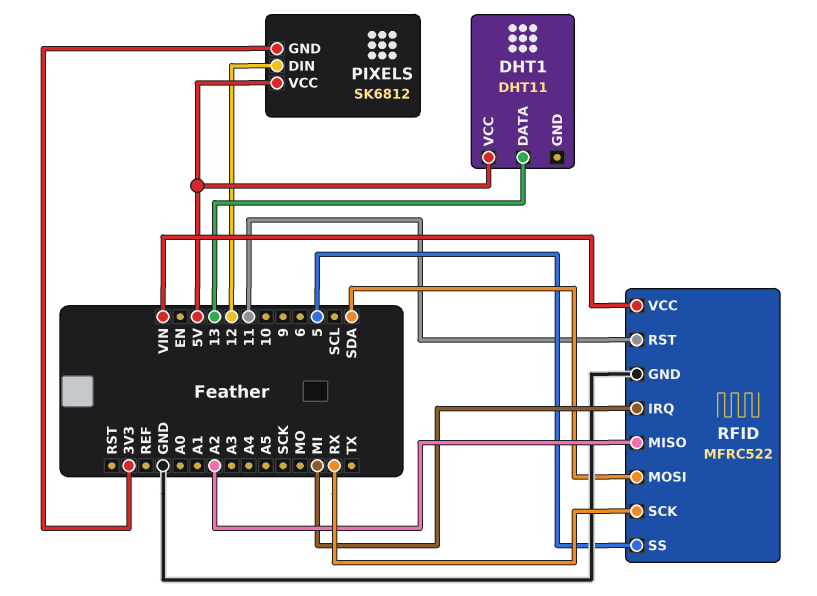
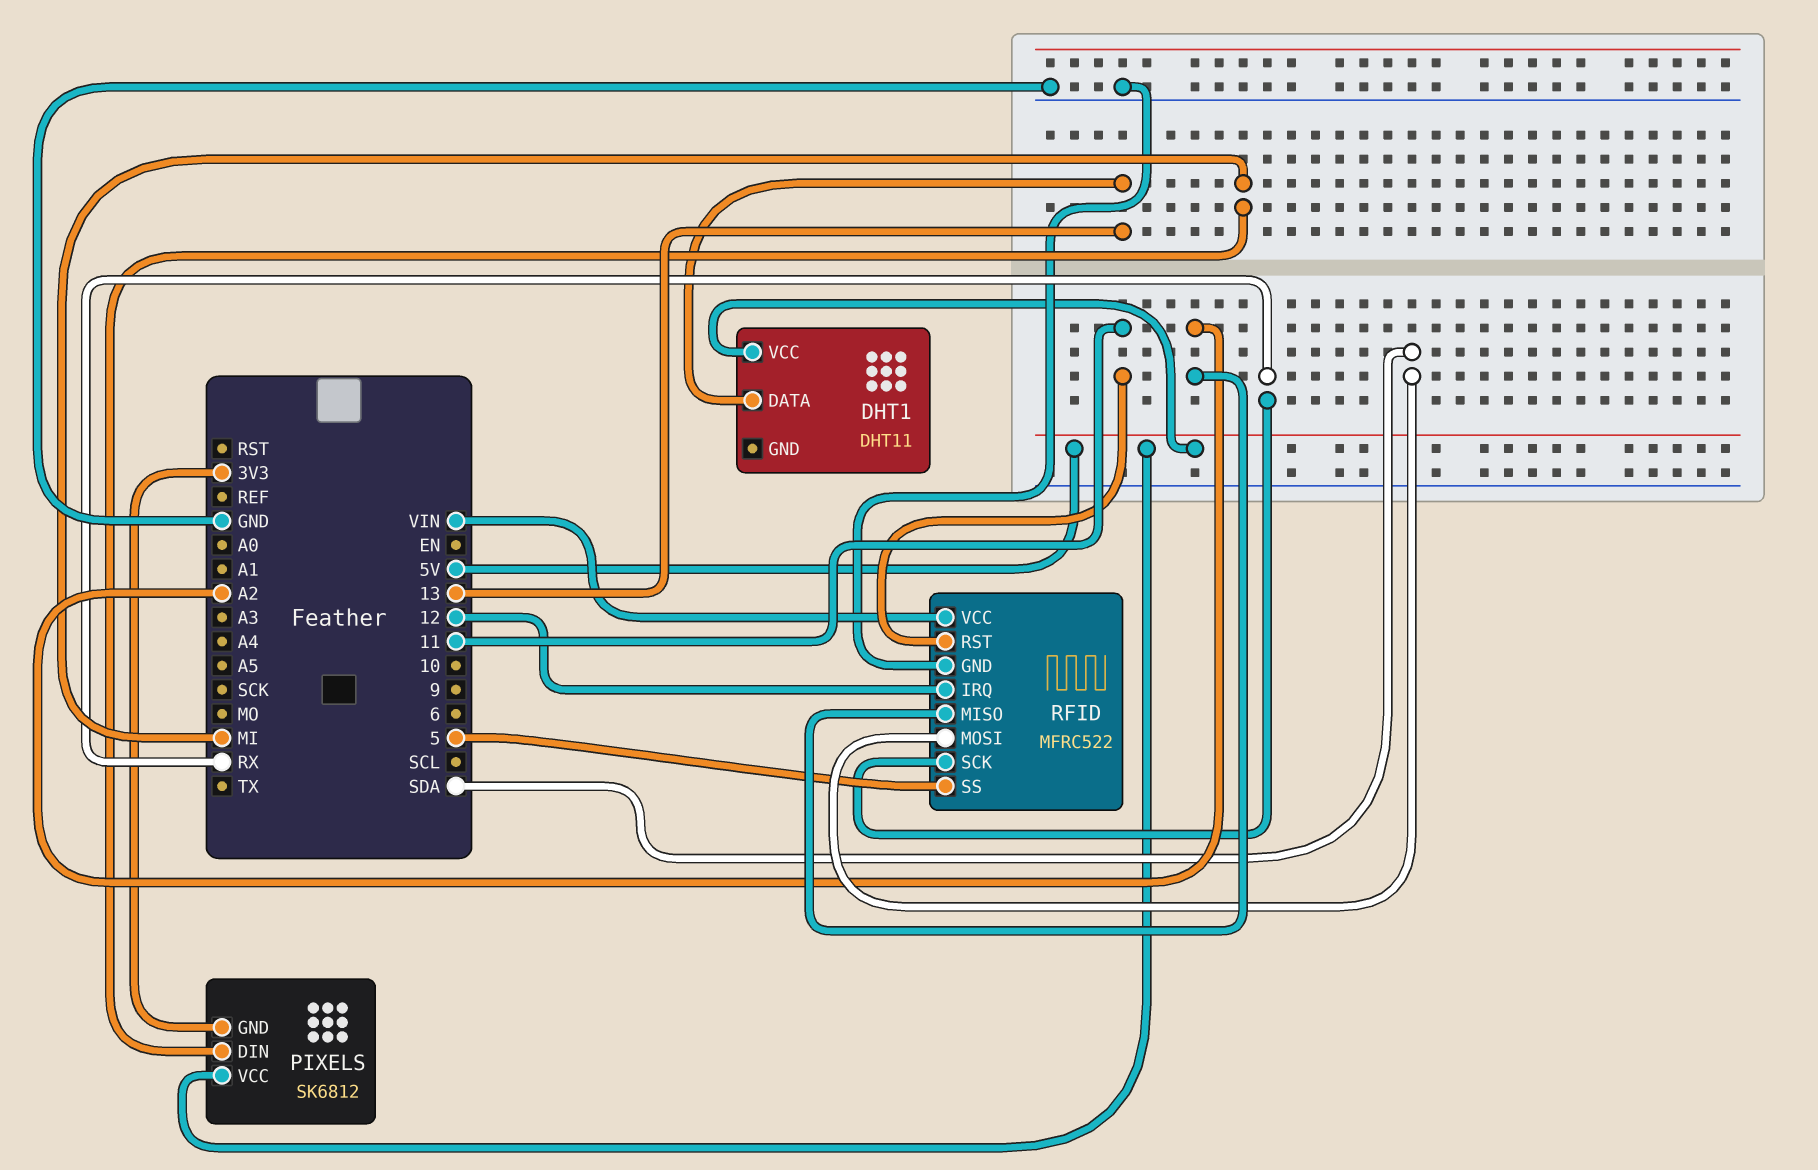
PIXELS pin DIN: 12 -> MI
RFID pin IRQ: MI -> 12

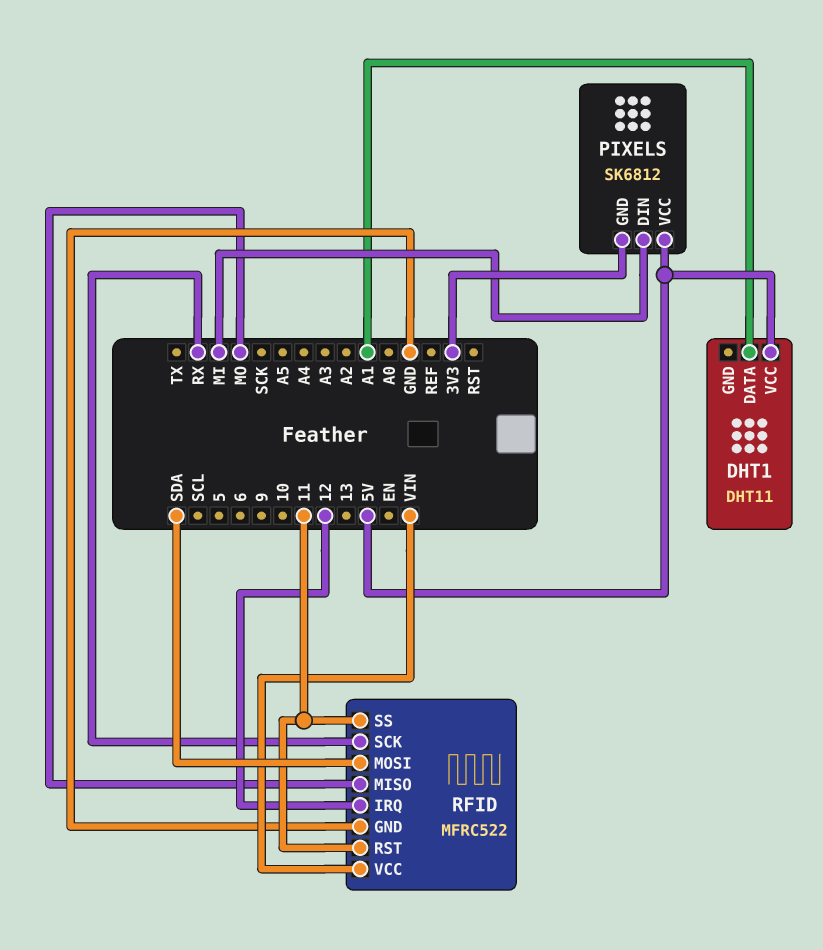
DHT1 pin DATA: 13 -> A1
RFID pin MISO: A2 -> MO
RFID pin SS: 5 -> 11

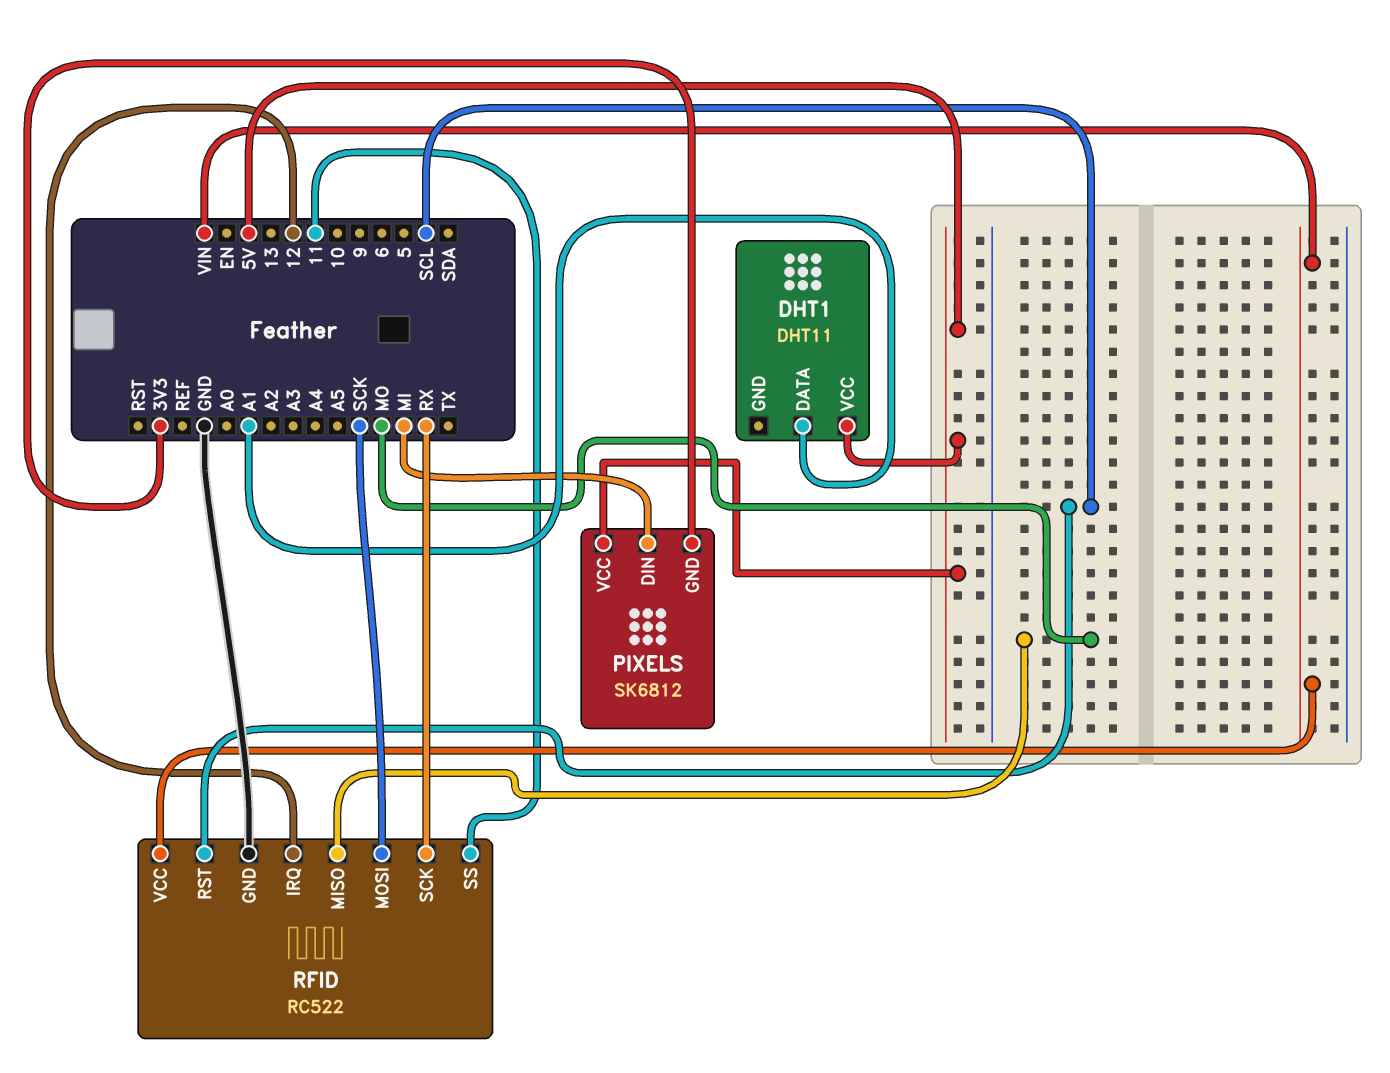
RFID: MFRC522 -> RC522
RFID pin MOSI: SDA -> SCK
RFID pin RST: 11 -> SCL

